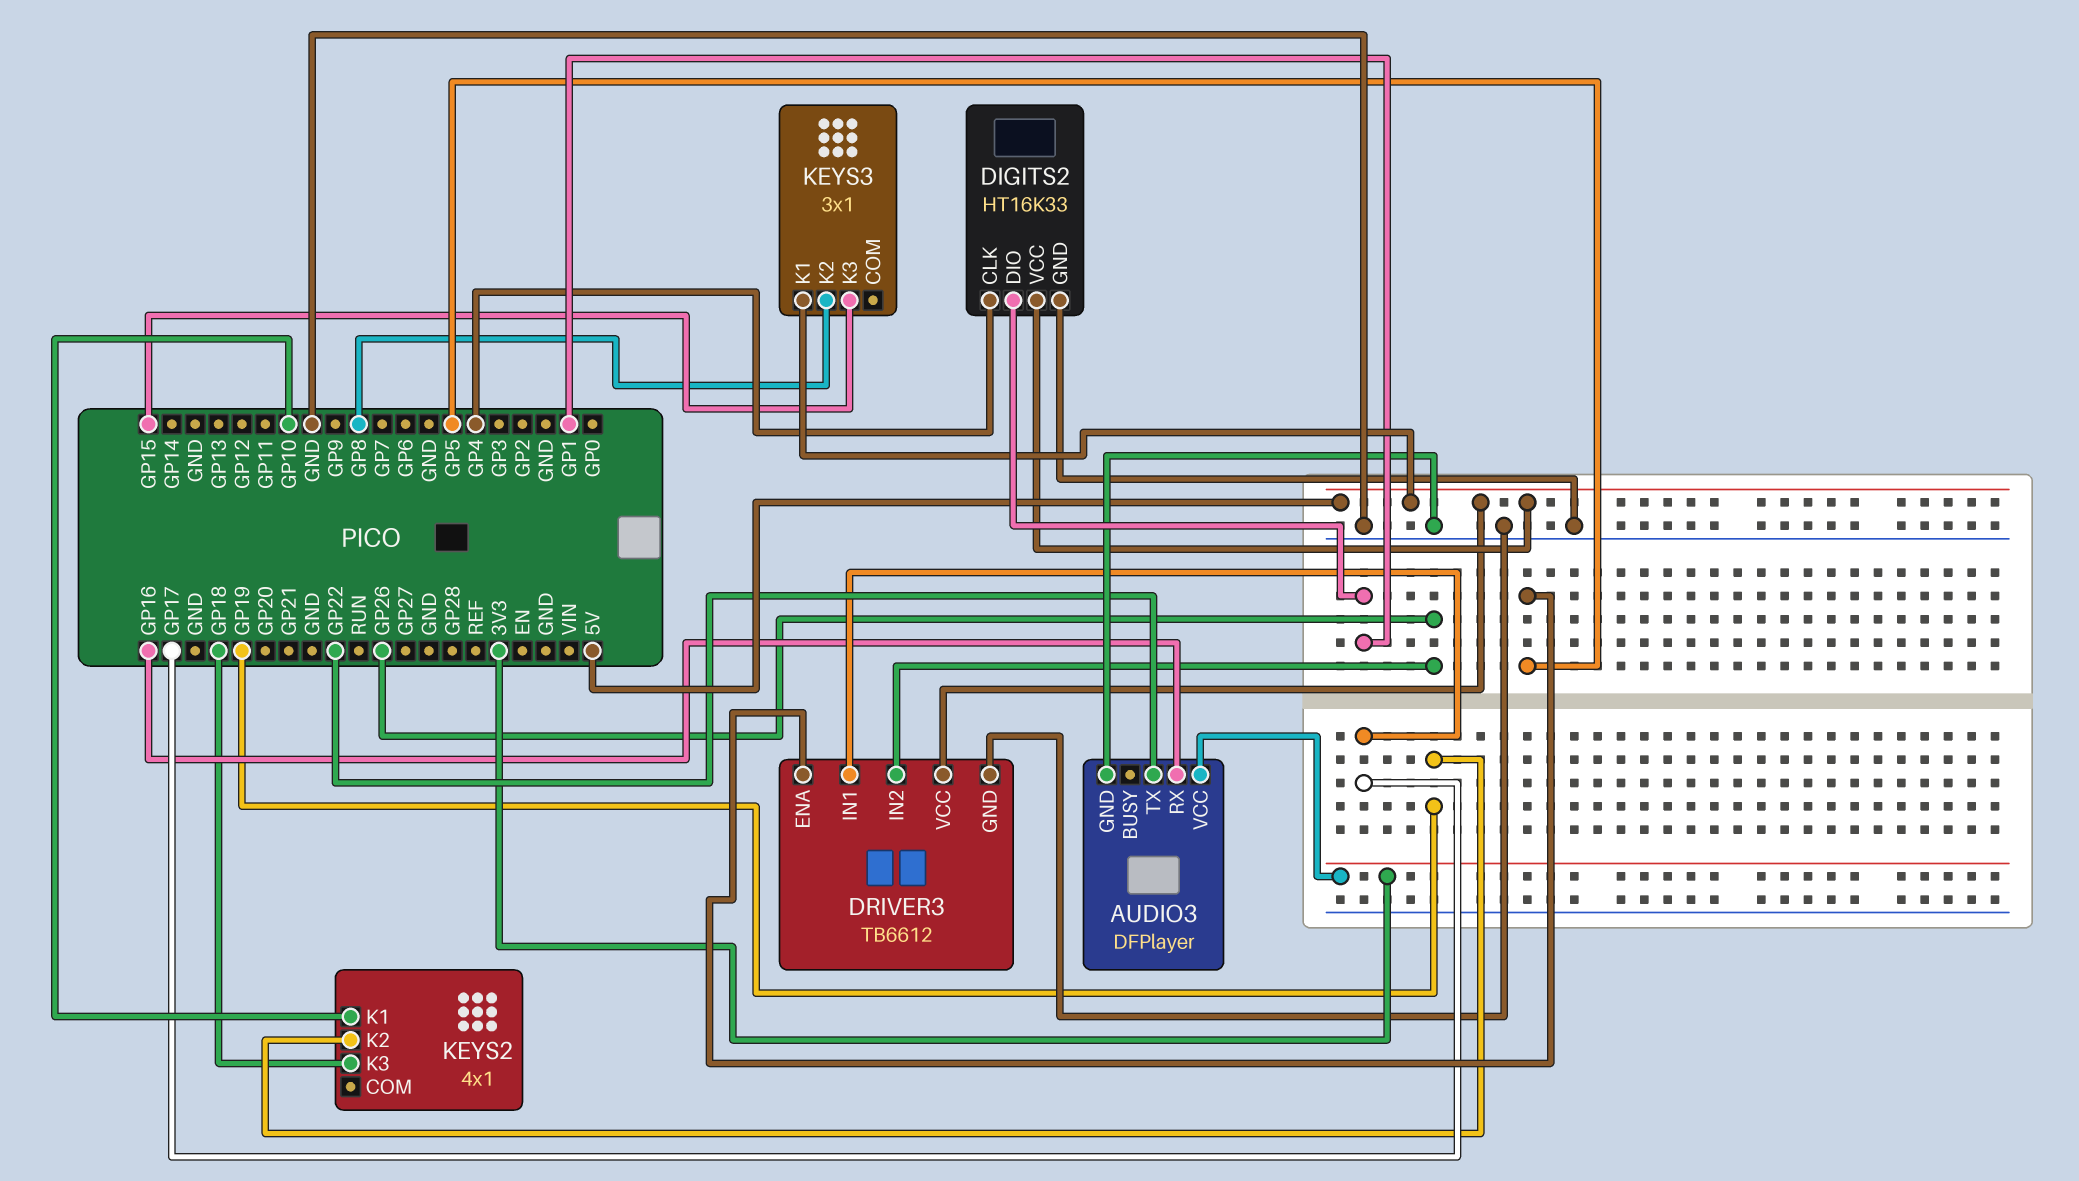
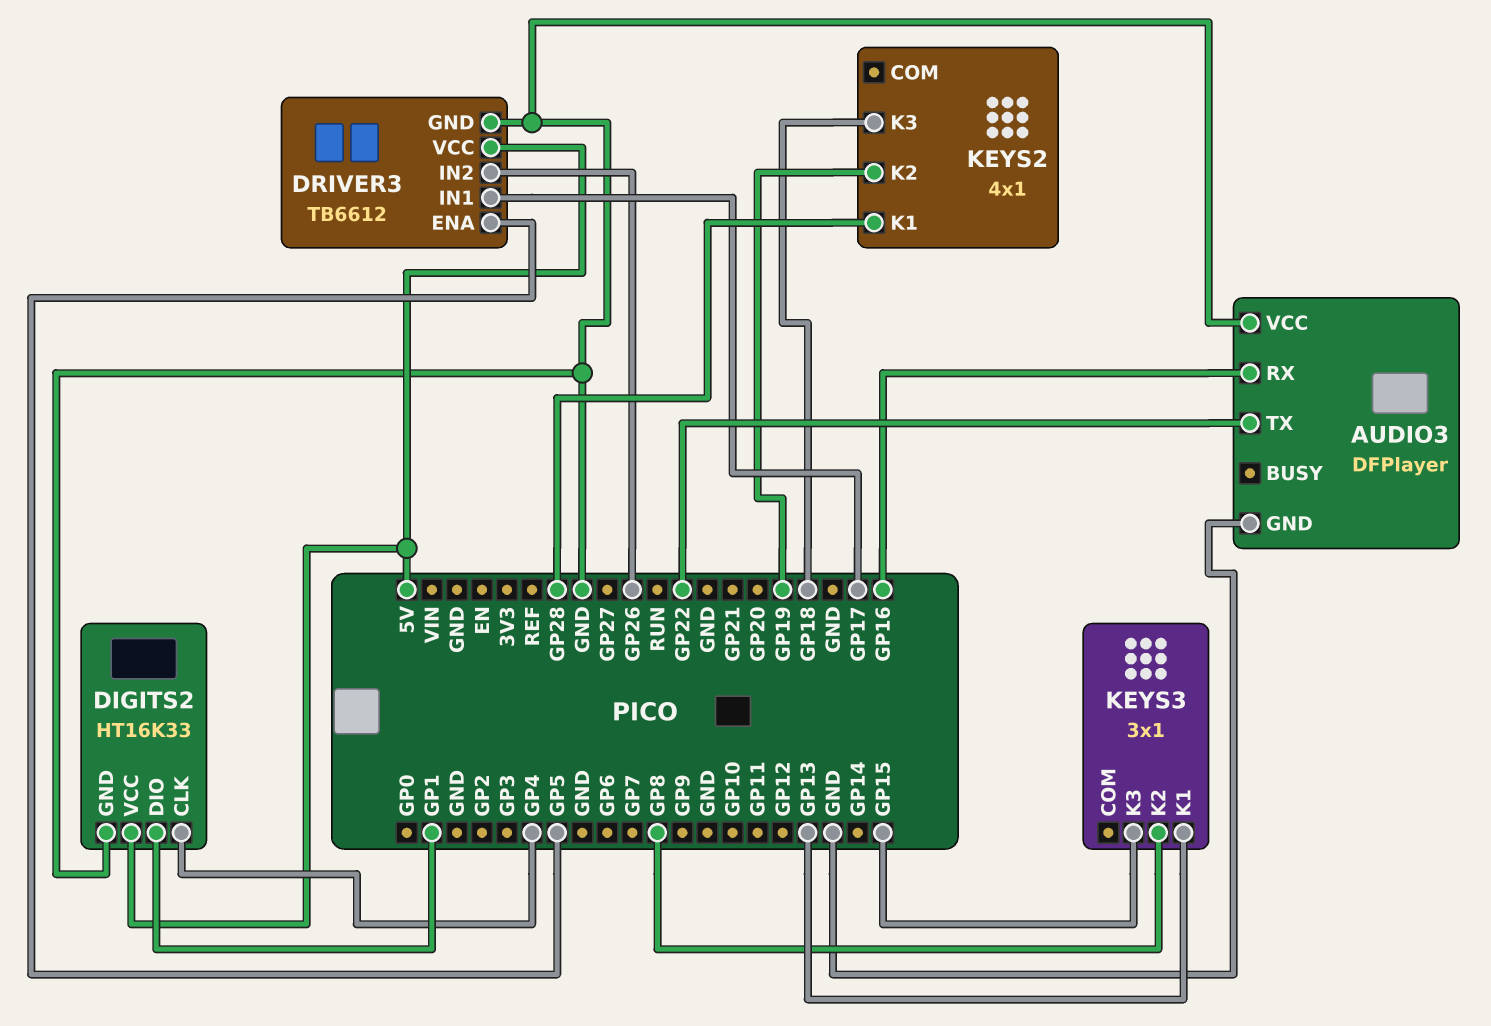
AUDIO3 pin VCC: 3V3 -> GND
KEYS2 pin K1: GP10 -> GP28
KEYS3 pin K1: 5V -> GP13

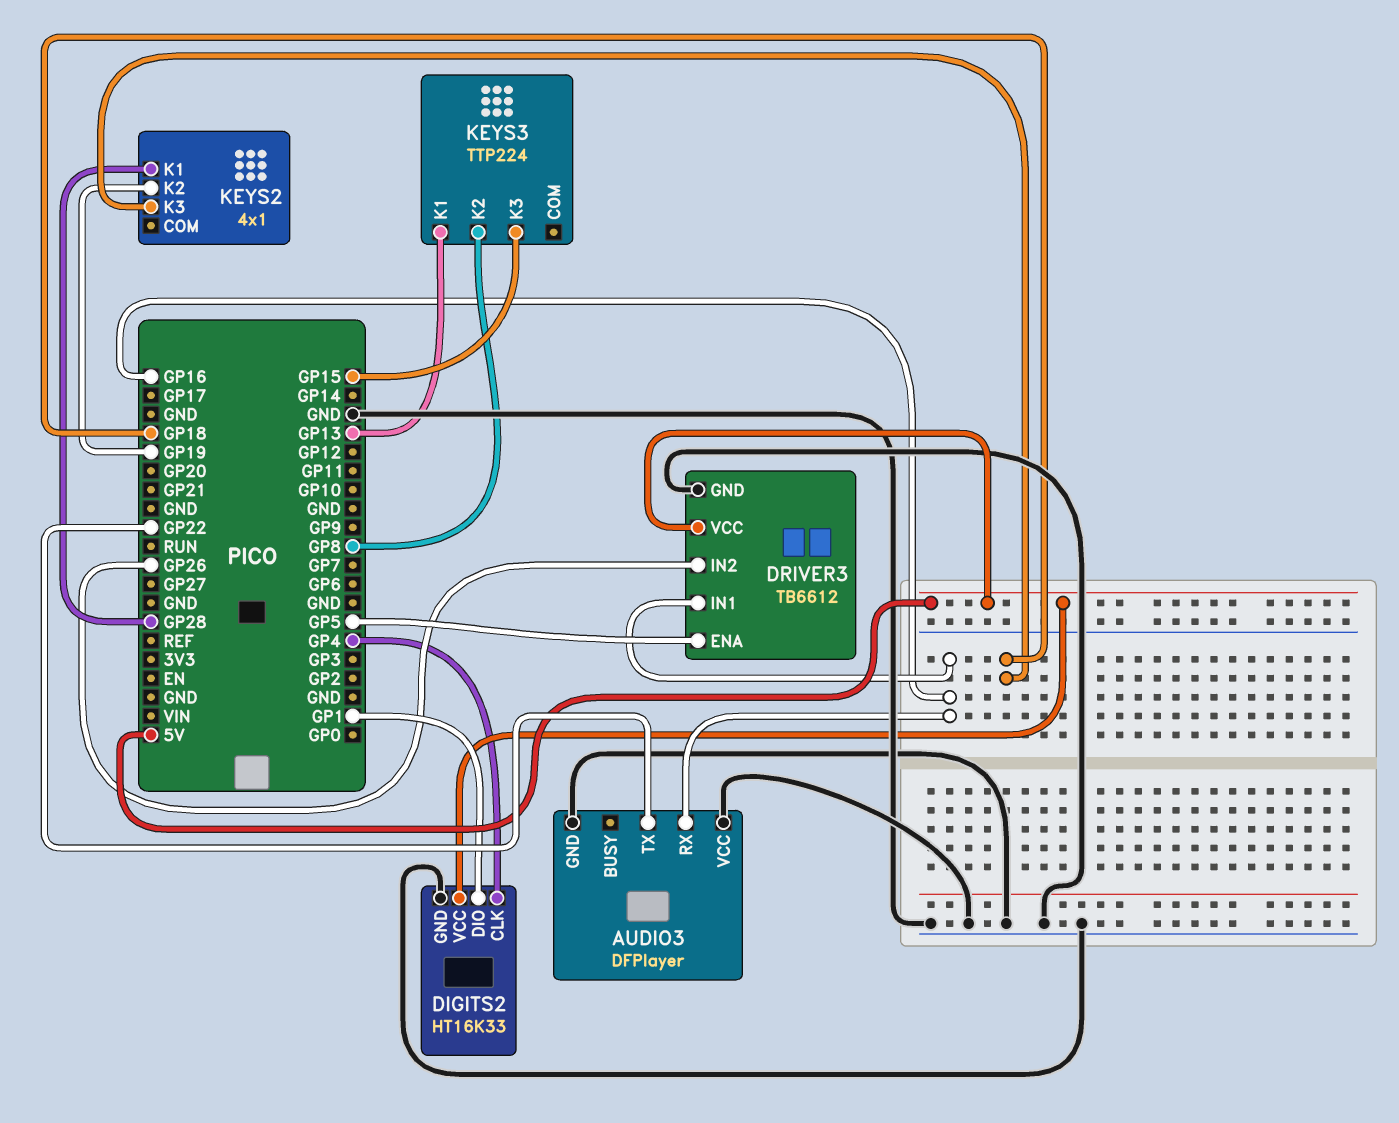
DRIVER3 pin IN1: GP17 -> GP16
KEYS3: 3x1 -> TTP224

